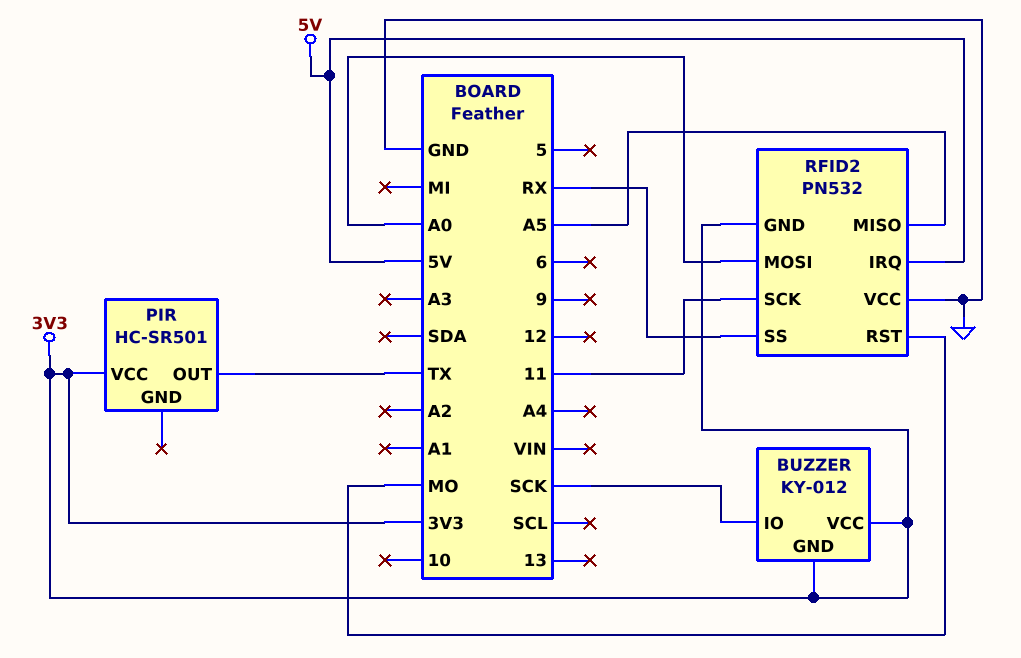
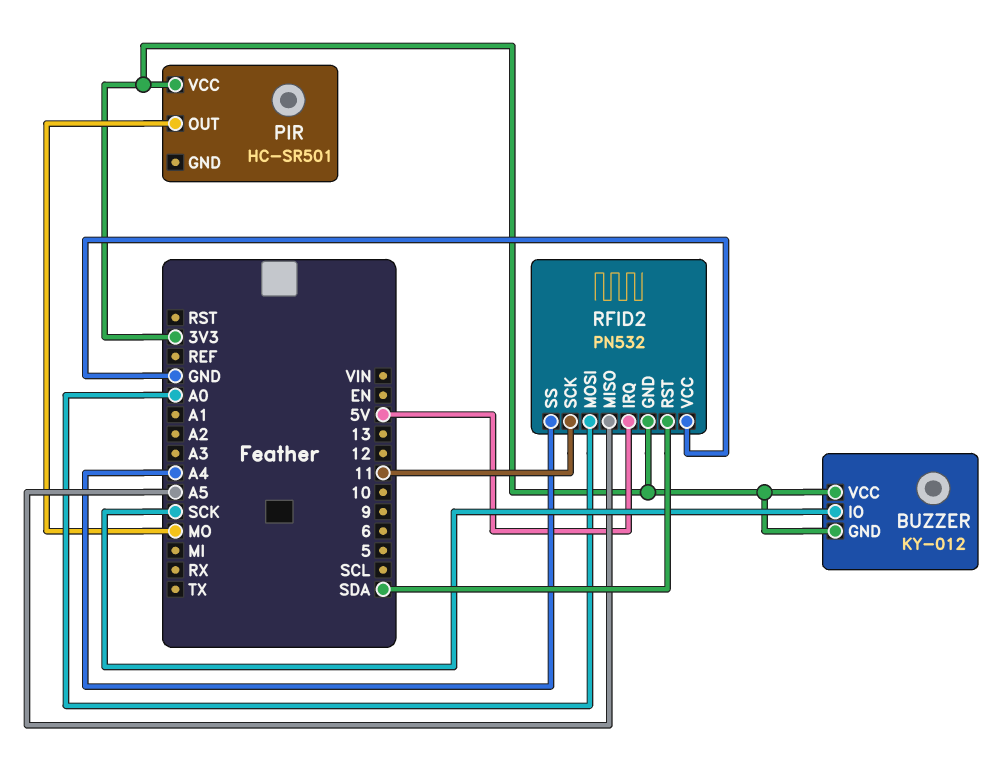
PIR pin OUT: TX -> MO
RFID2 pin RST: MO -> SDA
RFID2 pin SS: RX -> A4

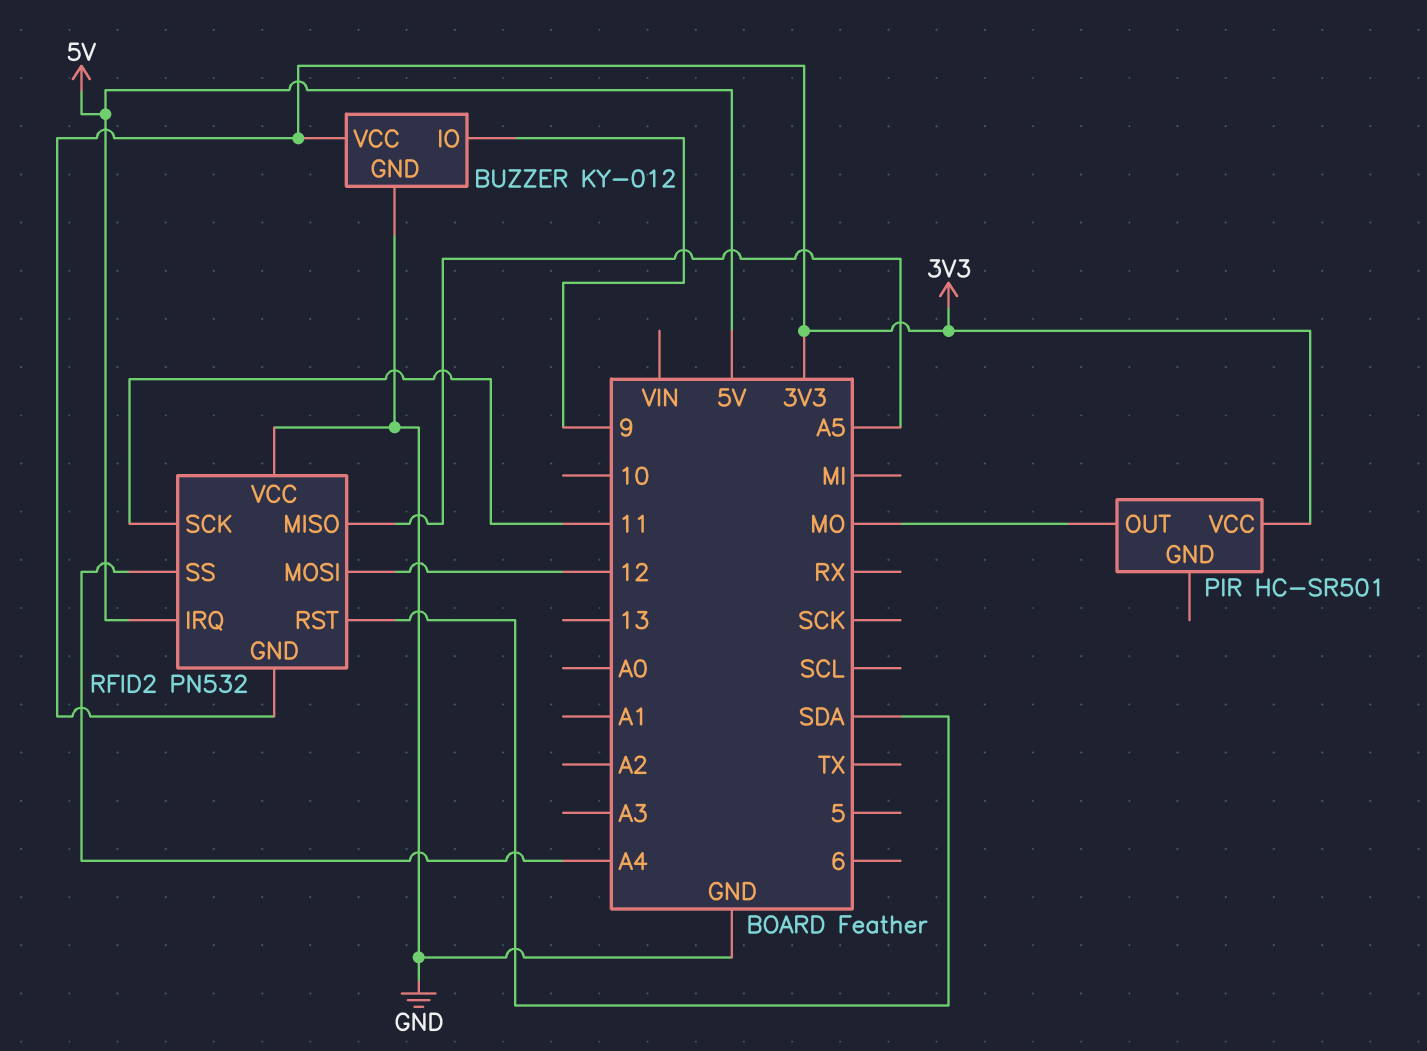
BUZZER pin GND: 3V3 -> GND
BUZZER pin IO: SCK -> 9
RFID2 pin MOSI: A0 -> 12

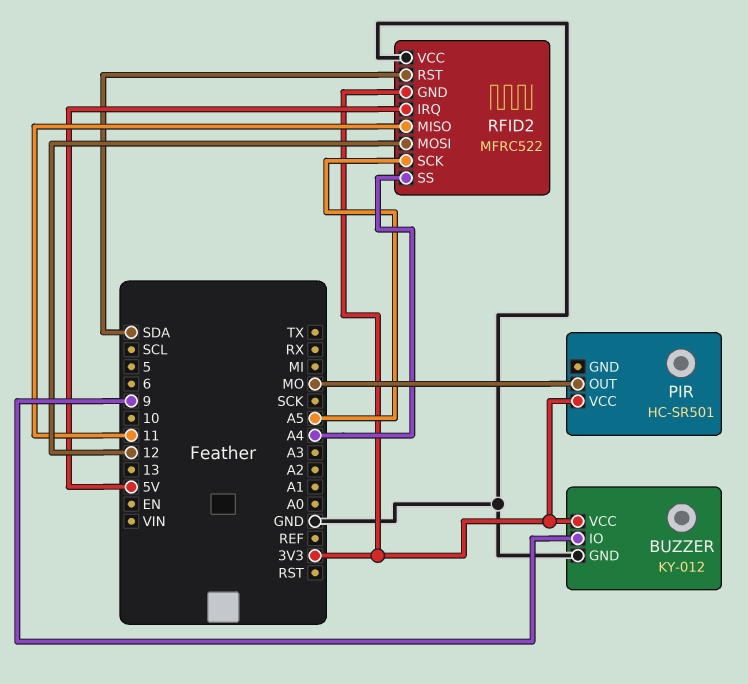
RFID2: PN532 -> MFRC522
RFID2 pin MISO: A5 -> 11
RFID2 pin SCK: 11 -> A5

